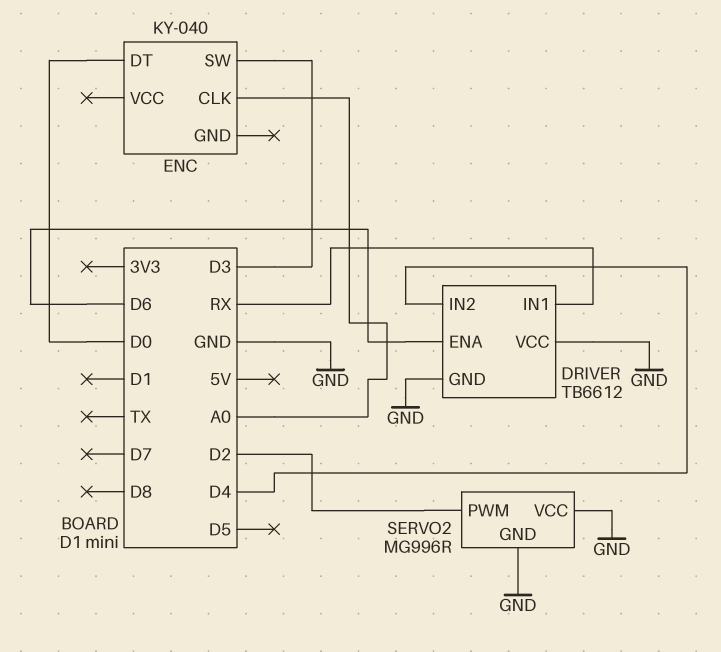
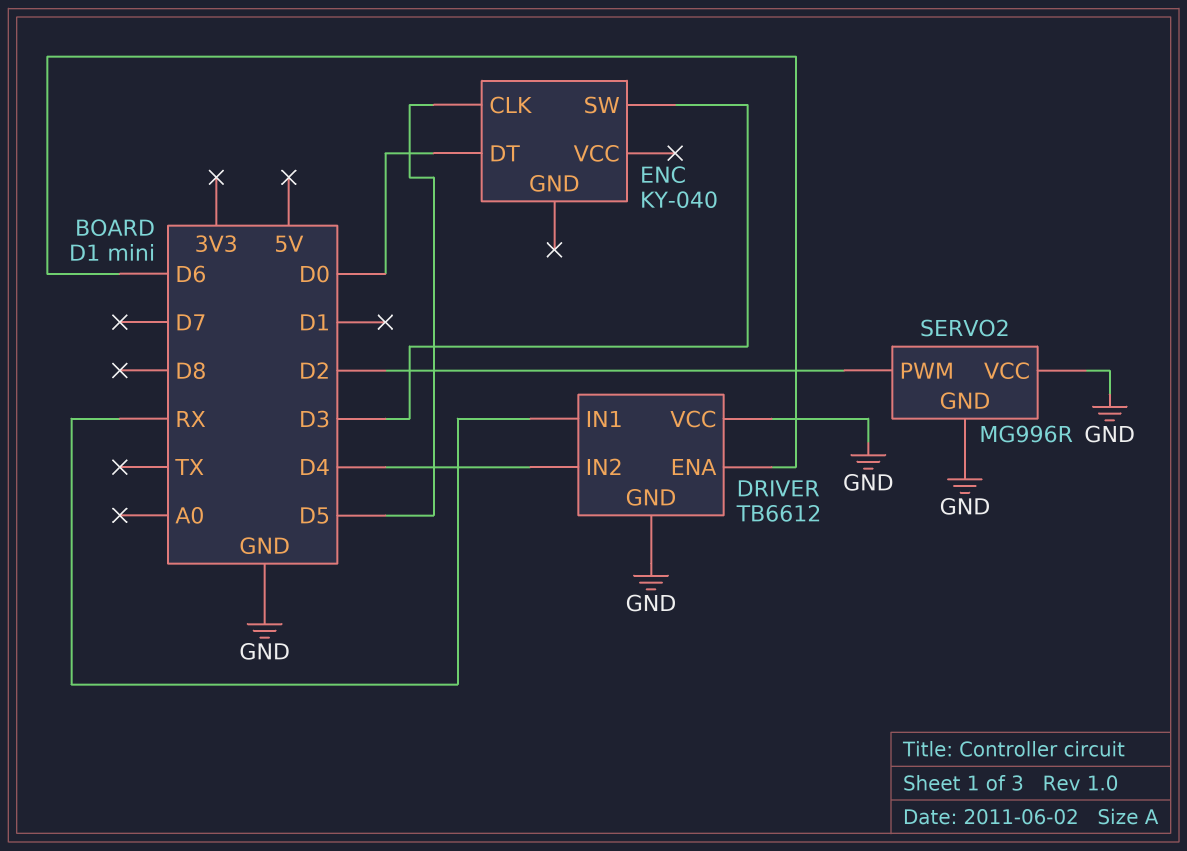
ENC pin CLK: A0 -> D5

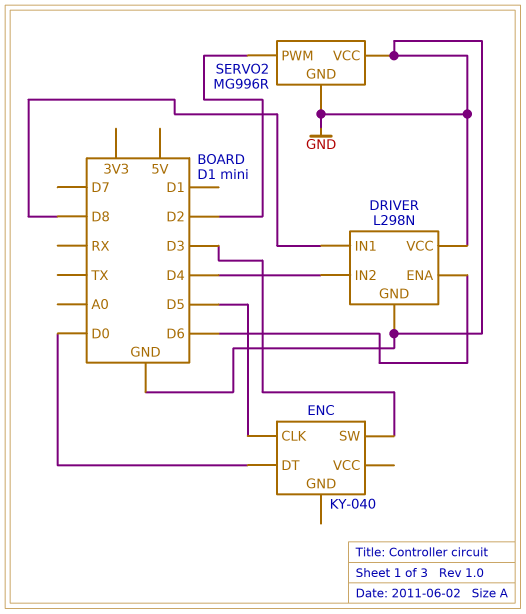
DRIVER: TB6612 -> L298N
DRIVER pin IN1: RX -> D8

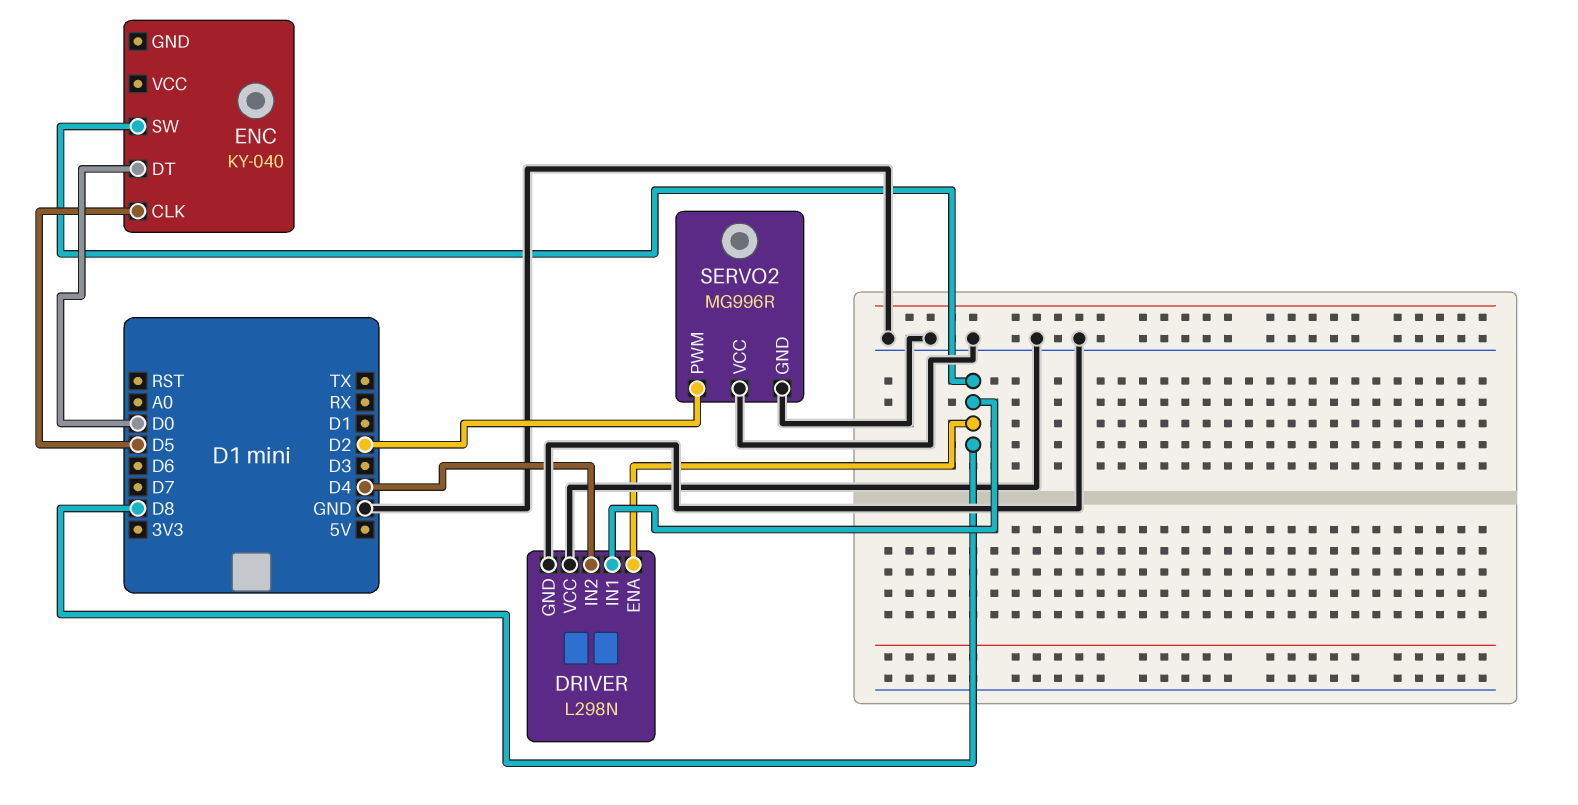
DRIVER pin ENA: D6 -> D8
ENC pin SW: D3 -> D8

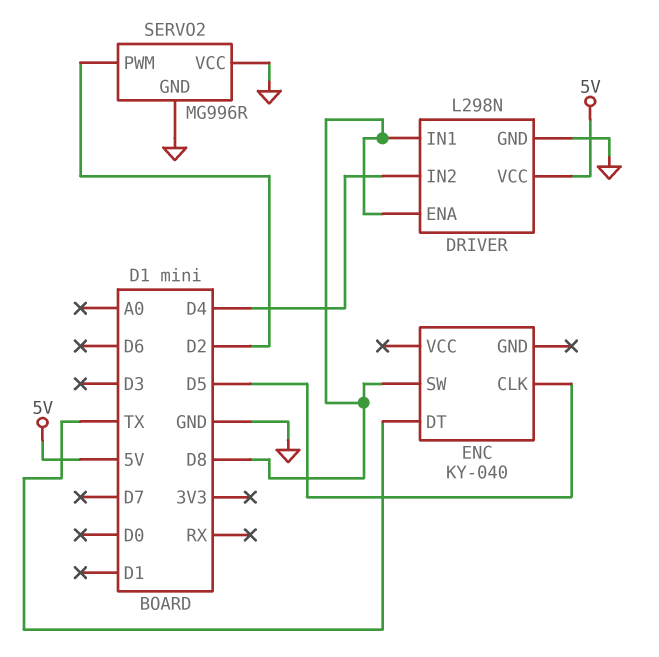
DRIVER pin VCC: GND -> 5V
ENC pin DT: D0 -> TX

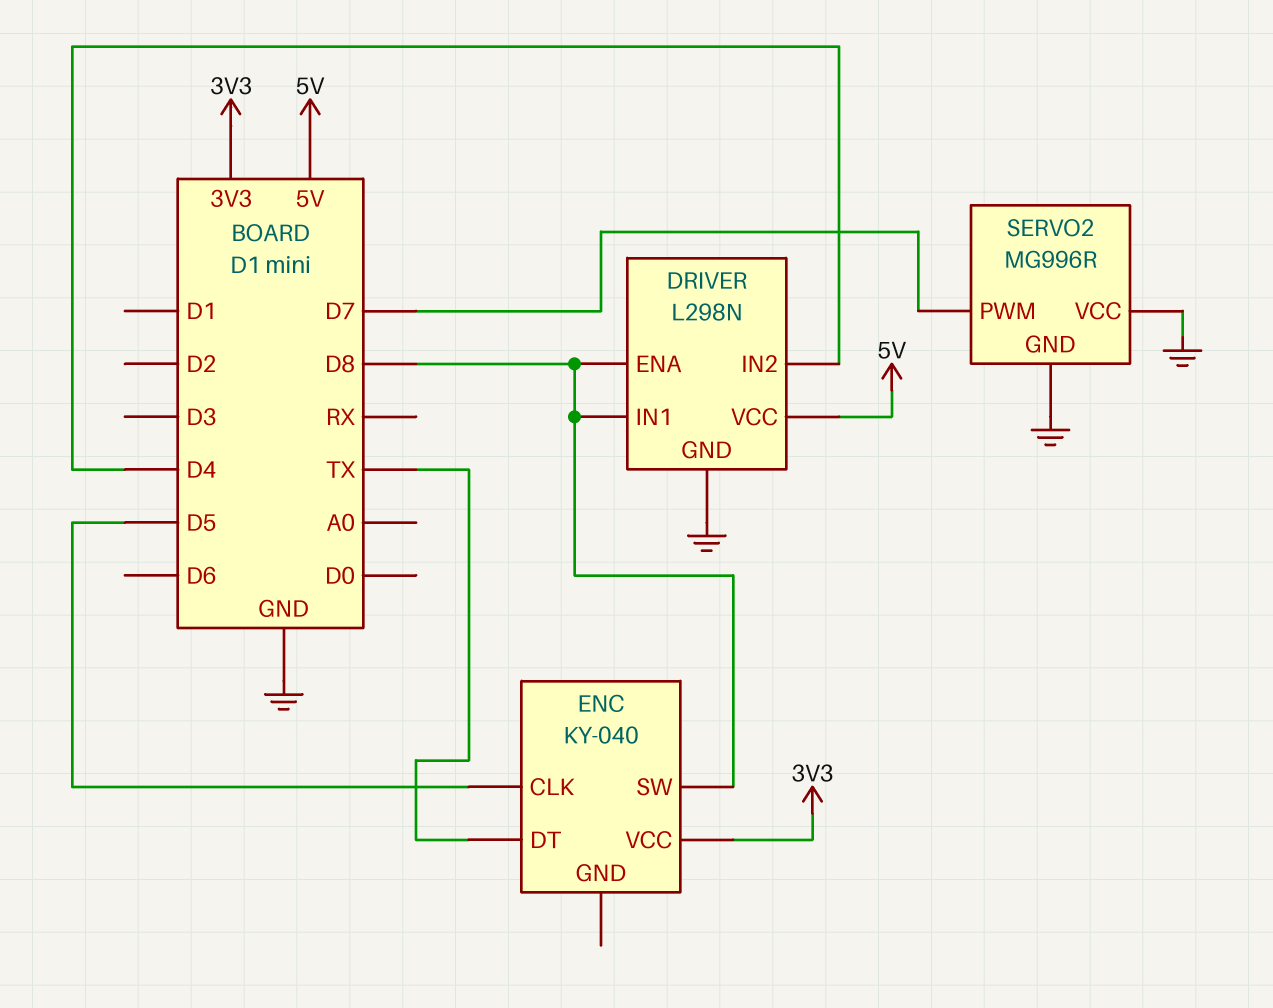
ENC pin VCC: none -> 3V3
SERVO2 pin PWM: D2 -> D7

